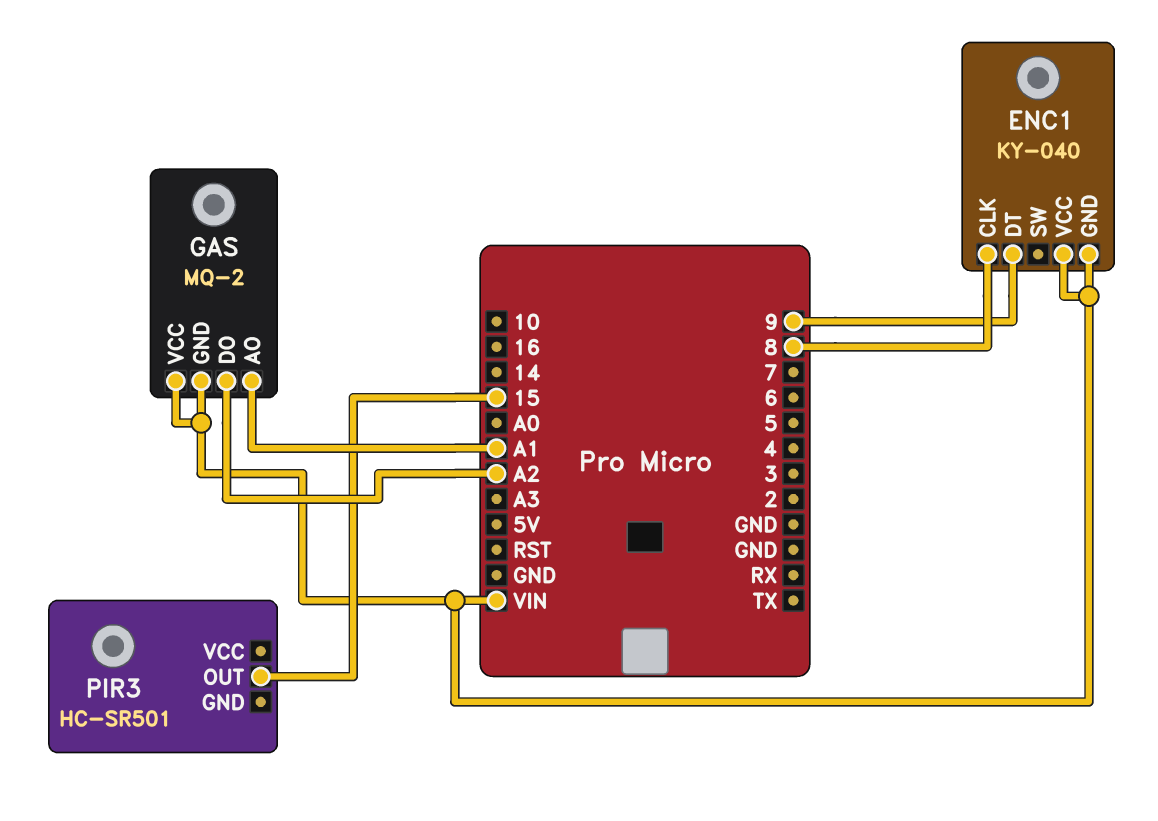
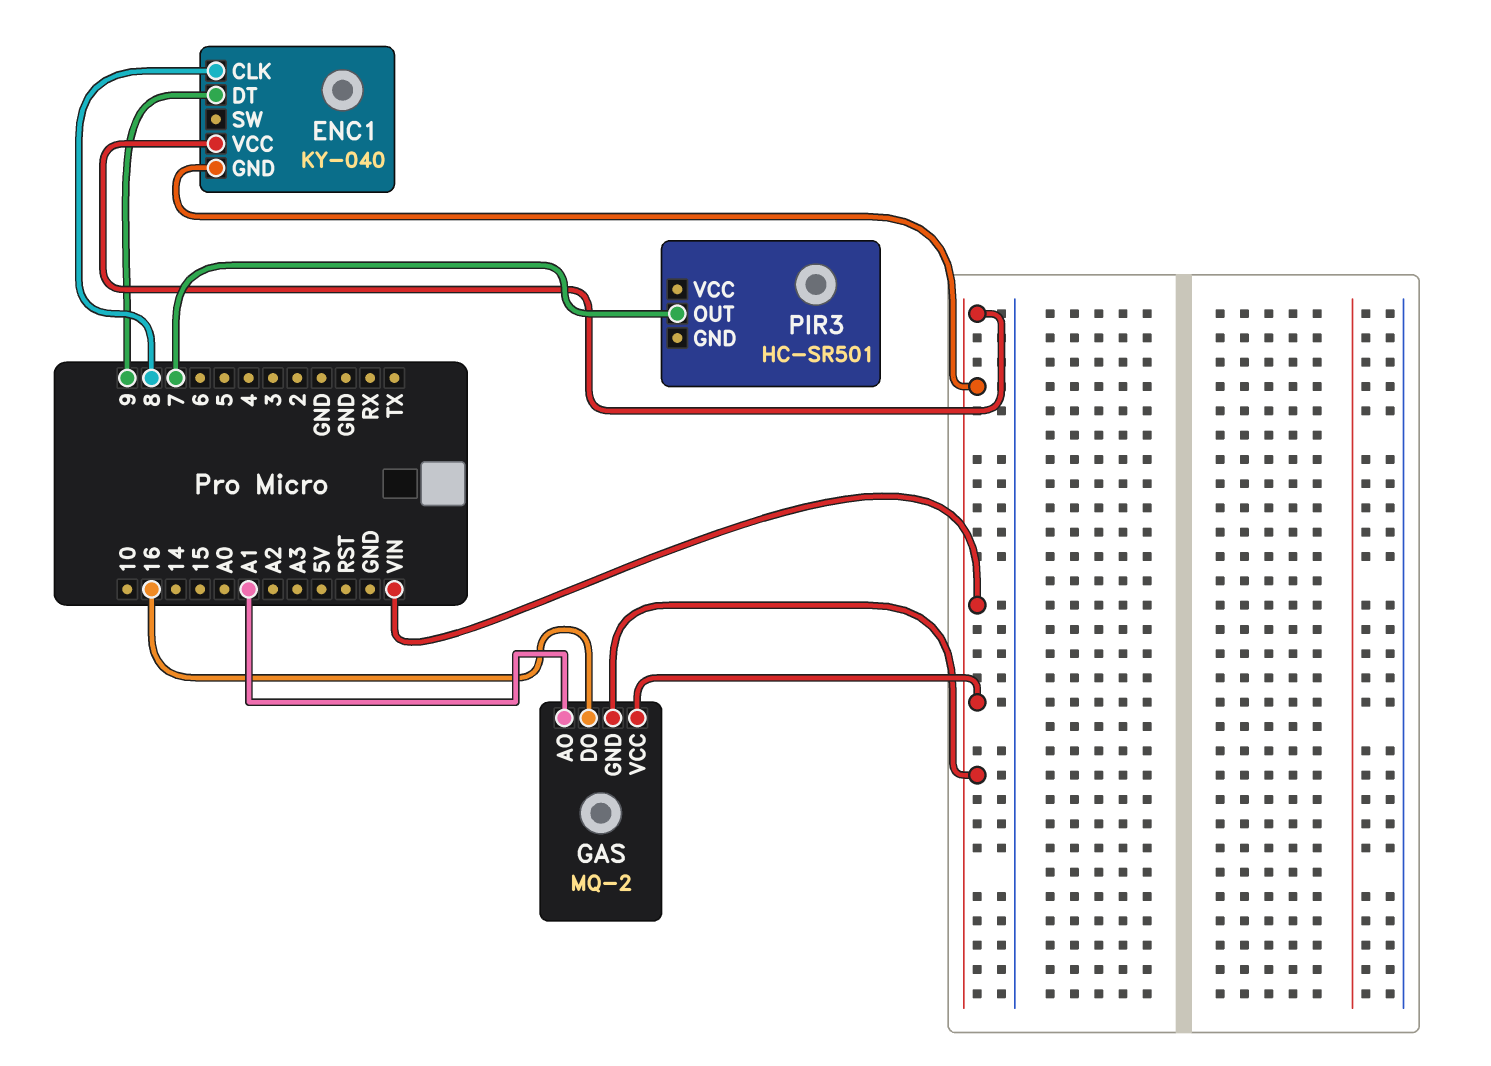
GAS pin DO: A2 -> 16
PIR3 pin OUT: 15 -> 7

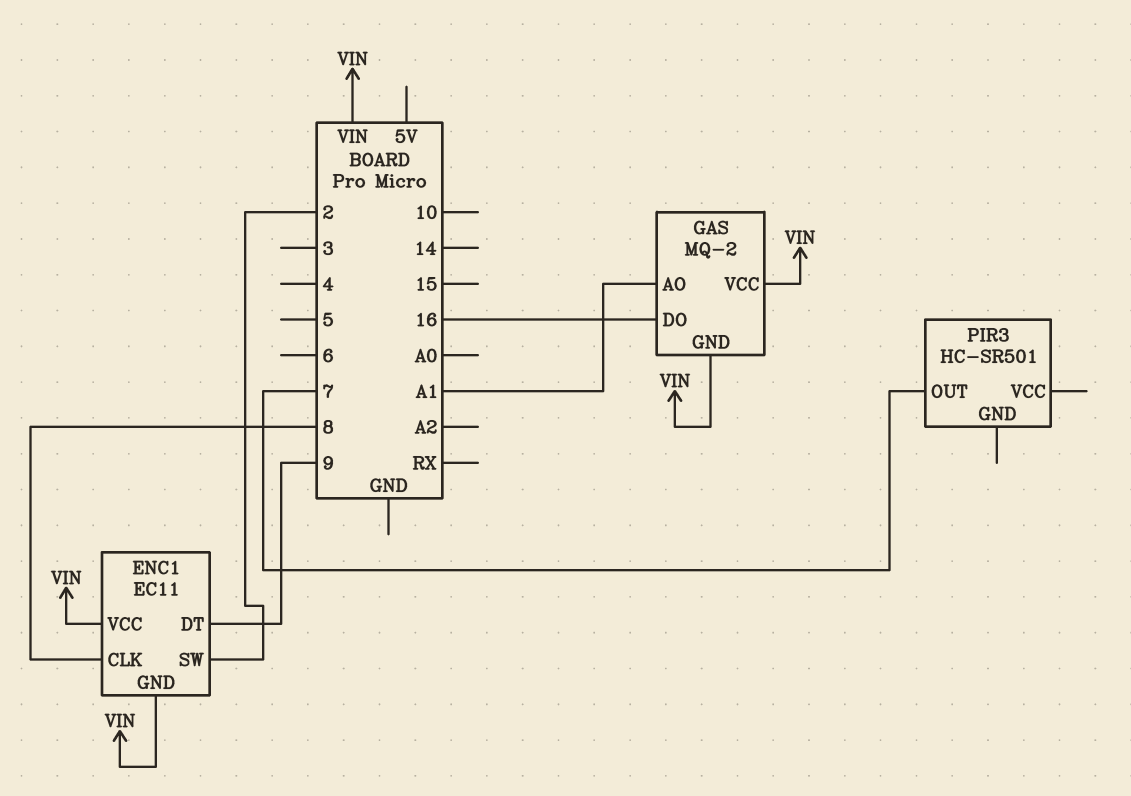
ENC1: KY-040 -> EC11
ENC1 pin SW: none -> 2

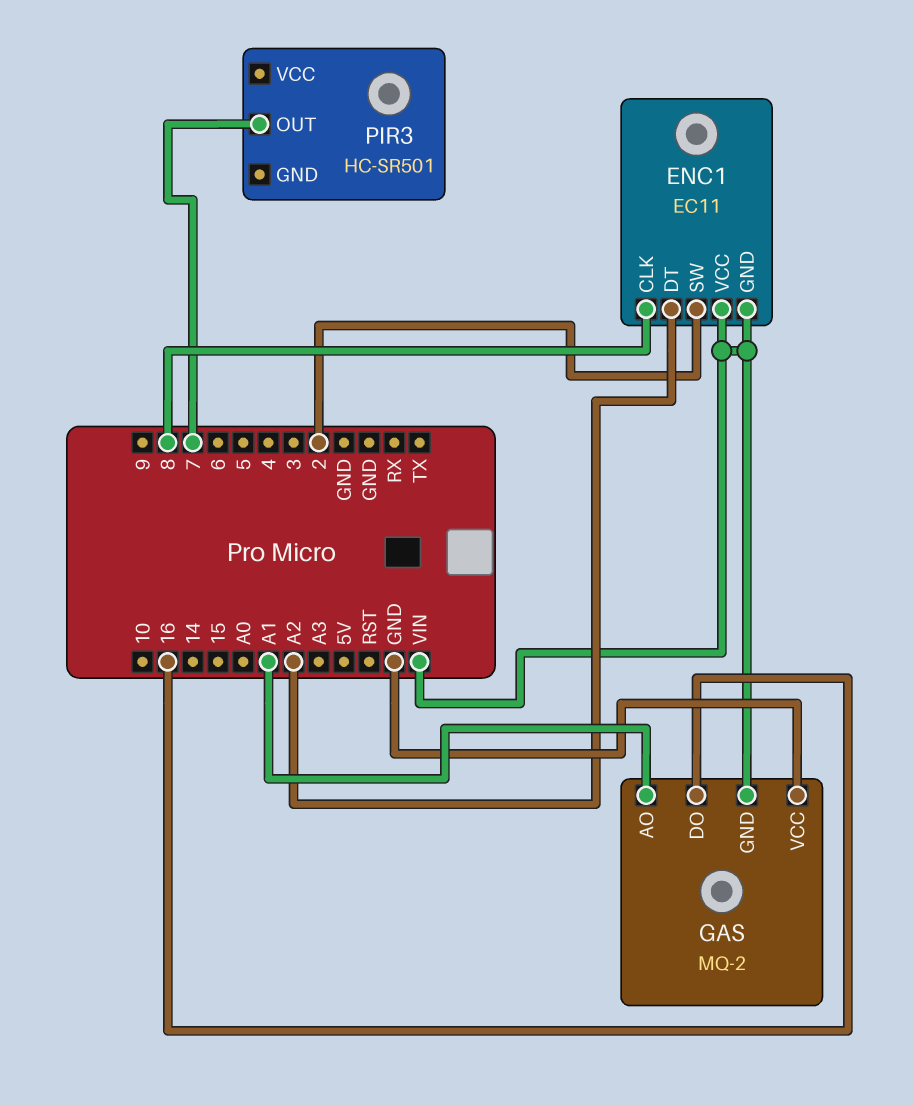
ENC1 pin DT: 9 -> A2
GAS pin VCC: VIN -> GND

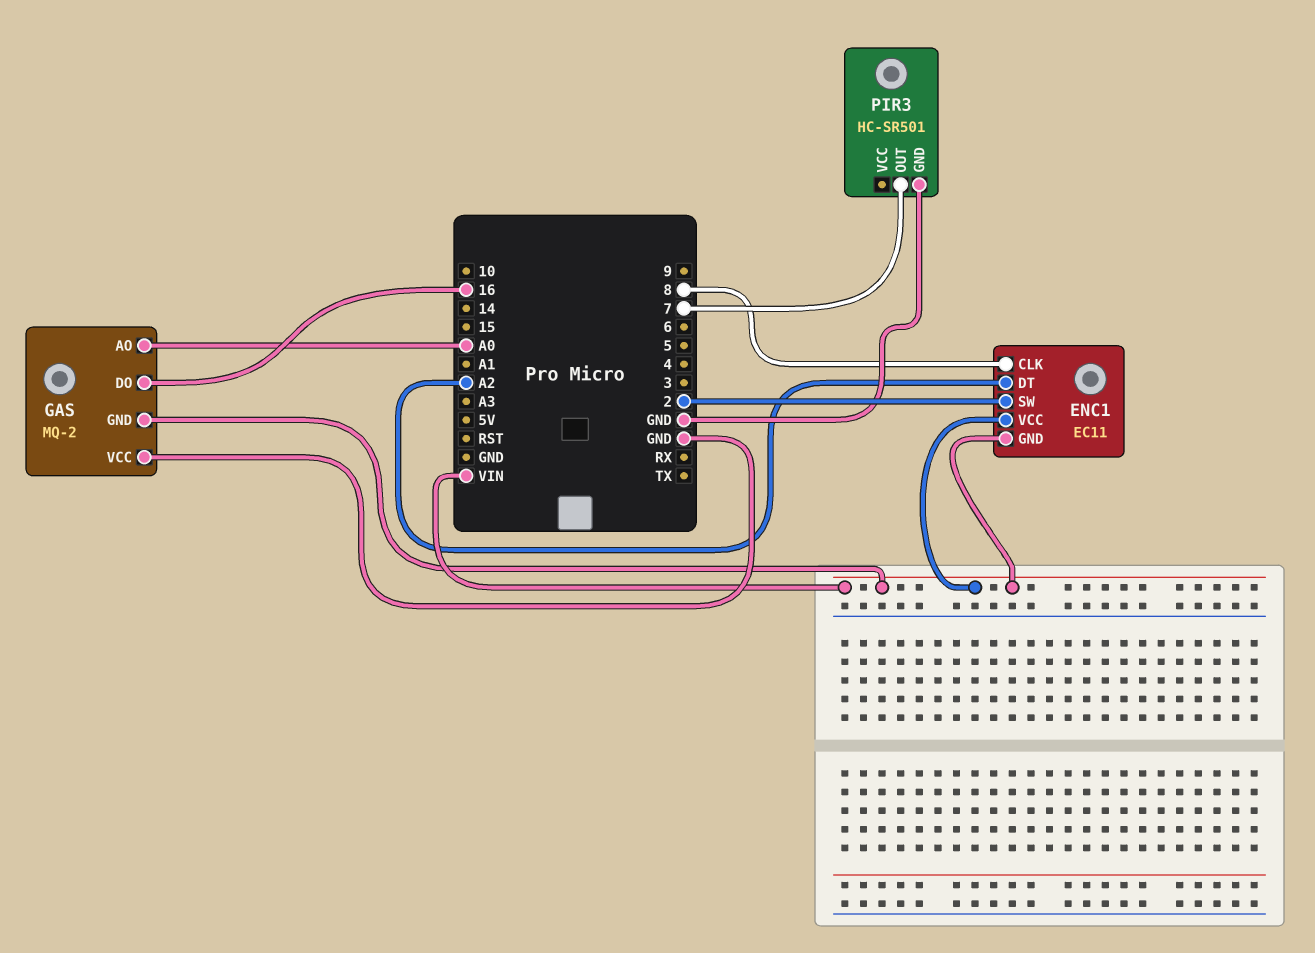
GAS pin AO: A1 -> A0
PIR3 pin GND: none -> GND

